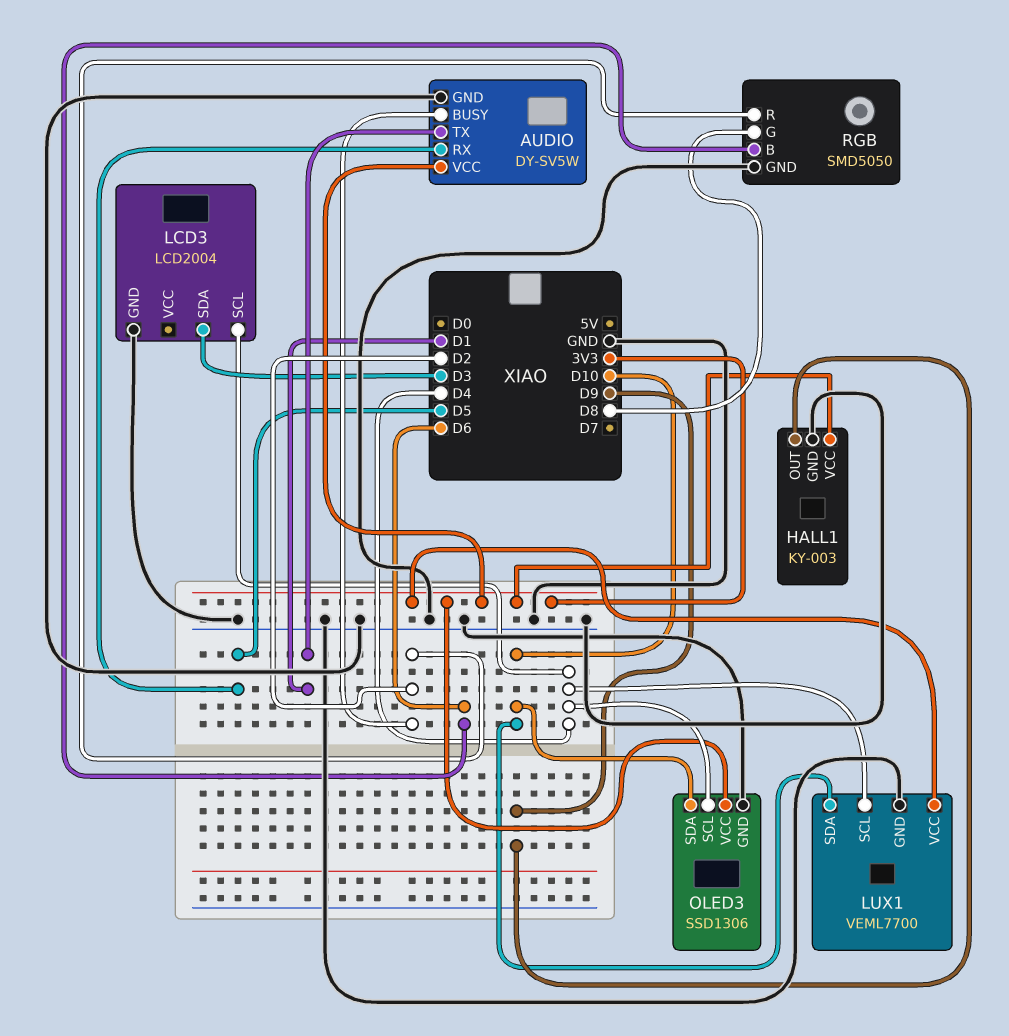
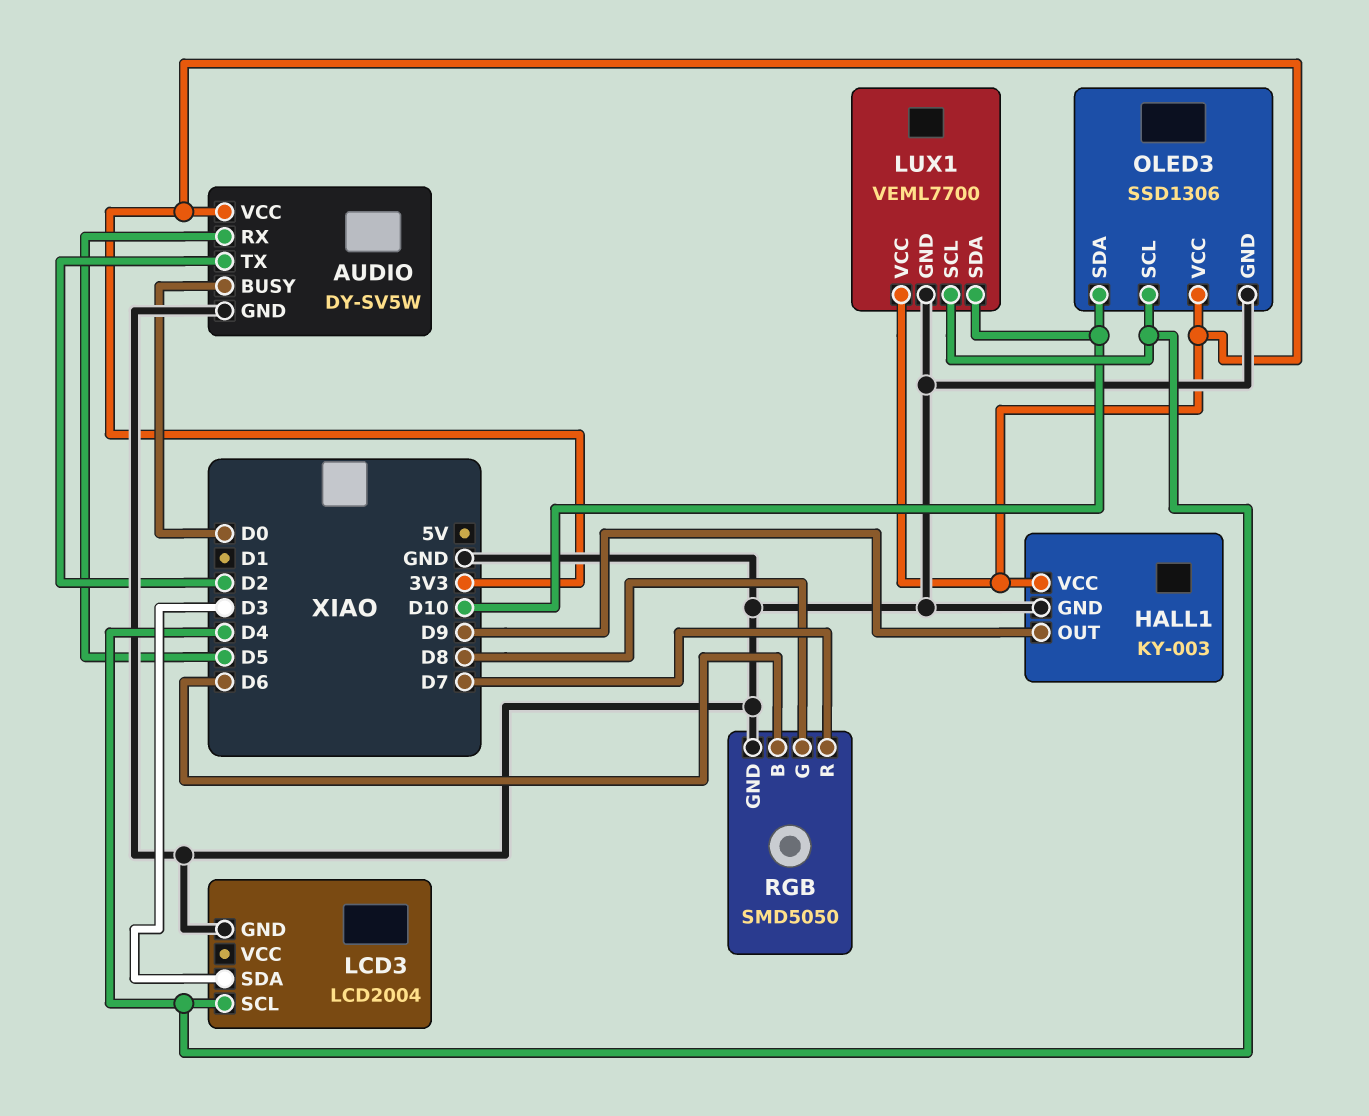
AUDIO pin BUSY: D2 -> D0
AUDIO pin TX: D1 -> D2
RGB pin R: D2 -> D7

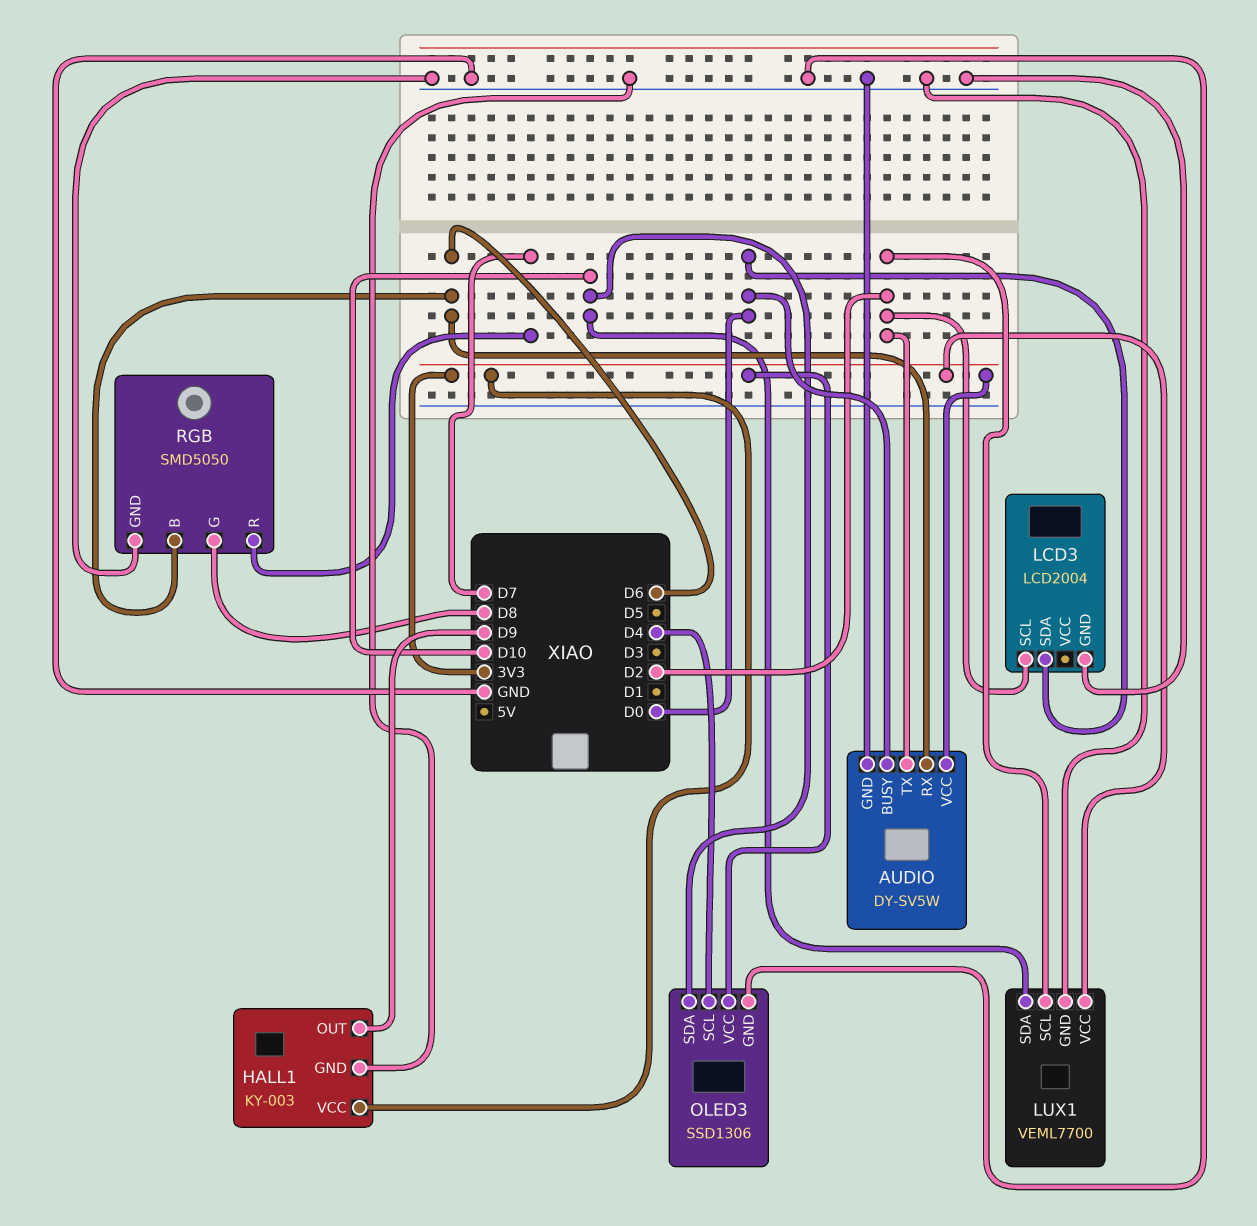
AUDIO pin RX: D5 -> D6
LCD3 pin SCL: D4 -> D2
LCD3 pin SDA: D3 -> D0
LUX1 pin SCL: D4 -> D2

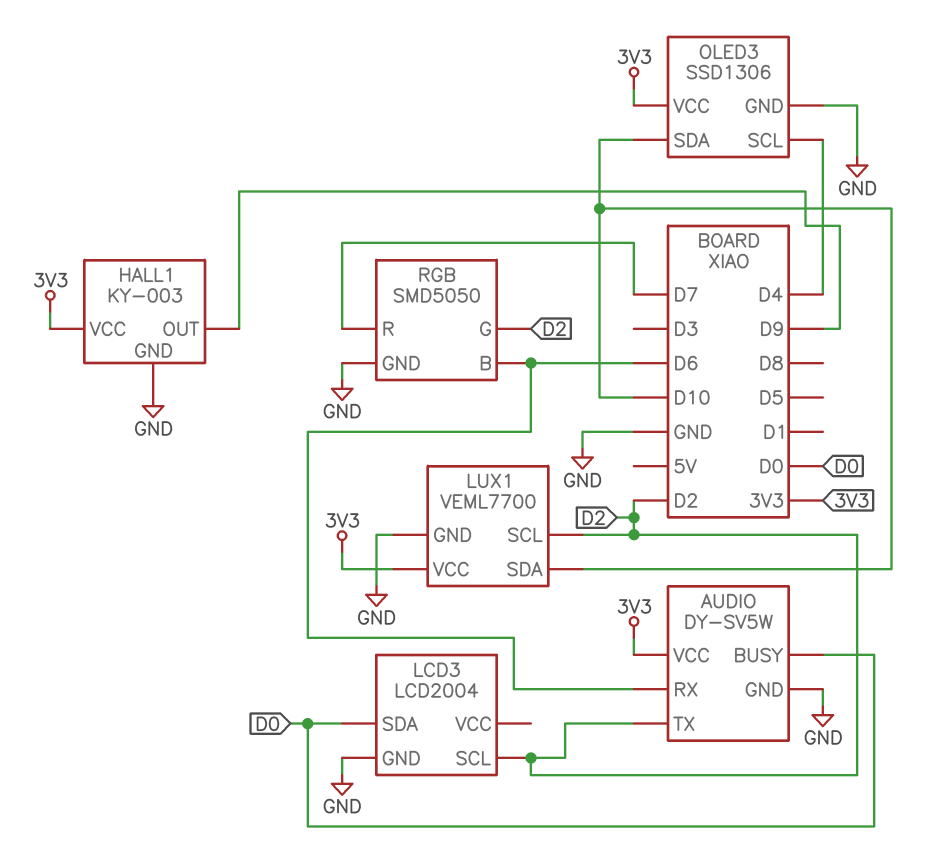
RGB pin G: D8 -> D2

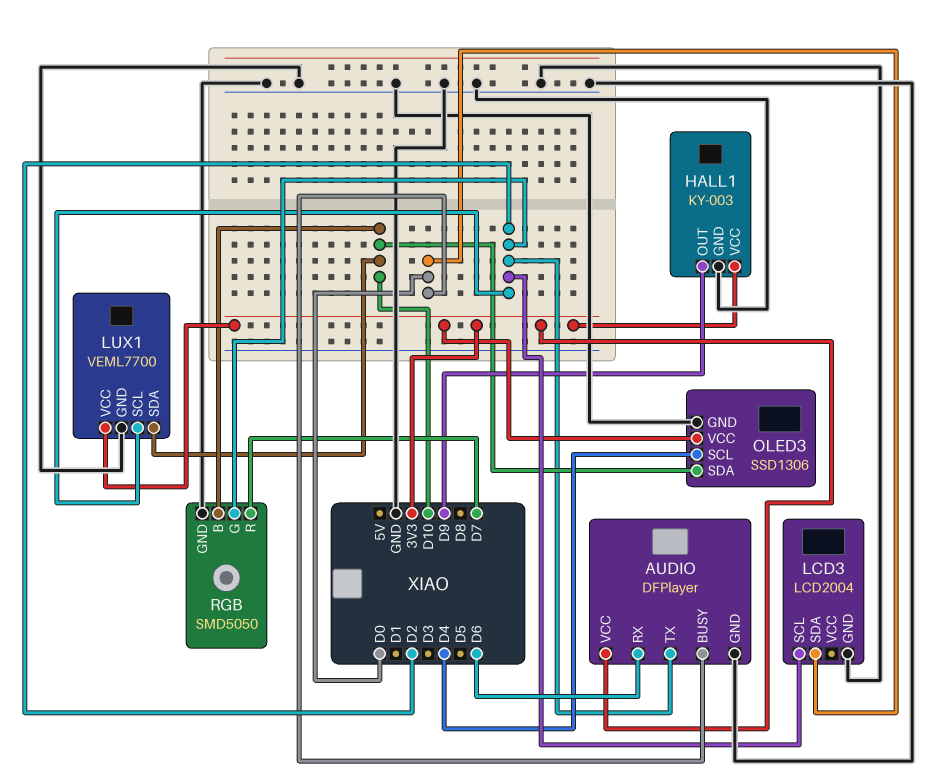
AUDIO: DY-SV5W -> DFPlayer
RGB pin B: D6 -> D10

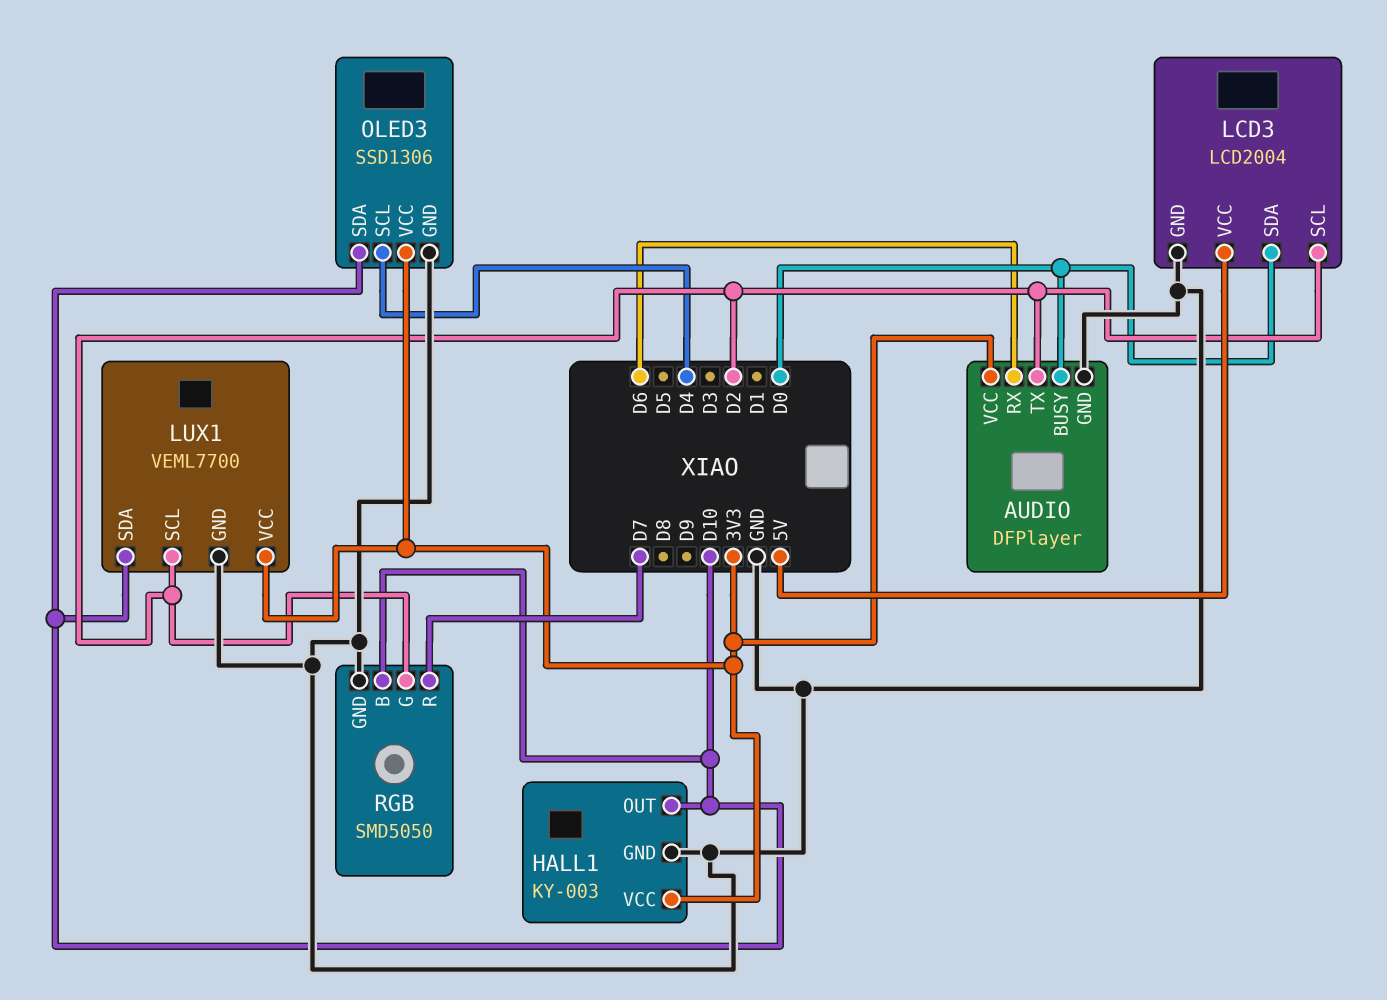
HALL1 pin OUT: D9 -> D10
LCD3 pin VCC: none -> 5V

